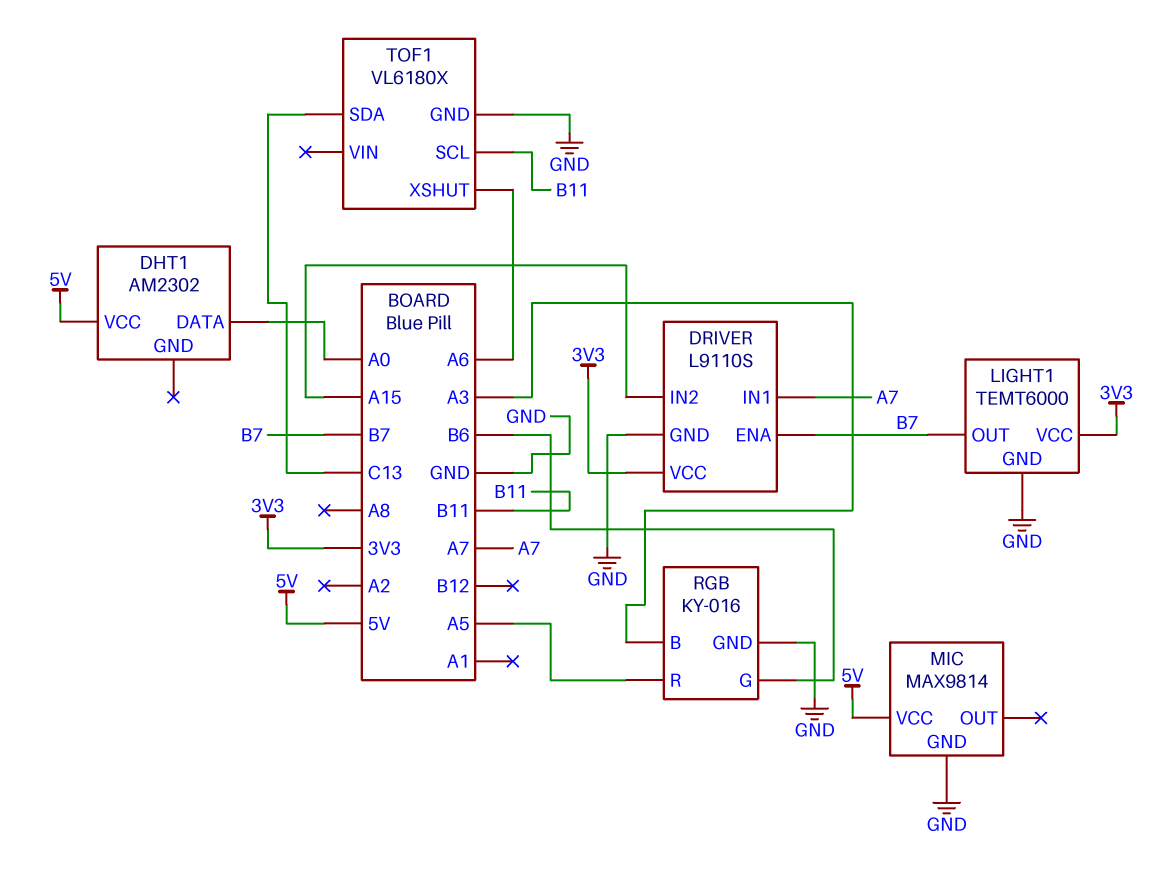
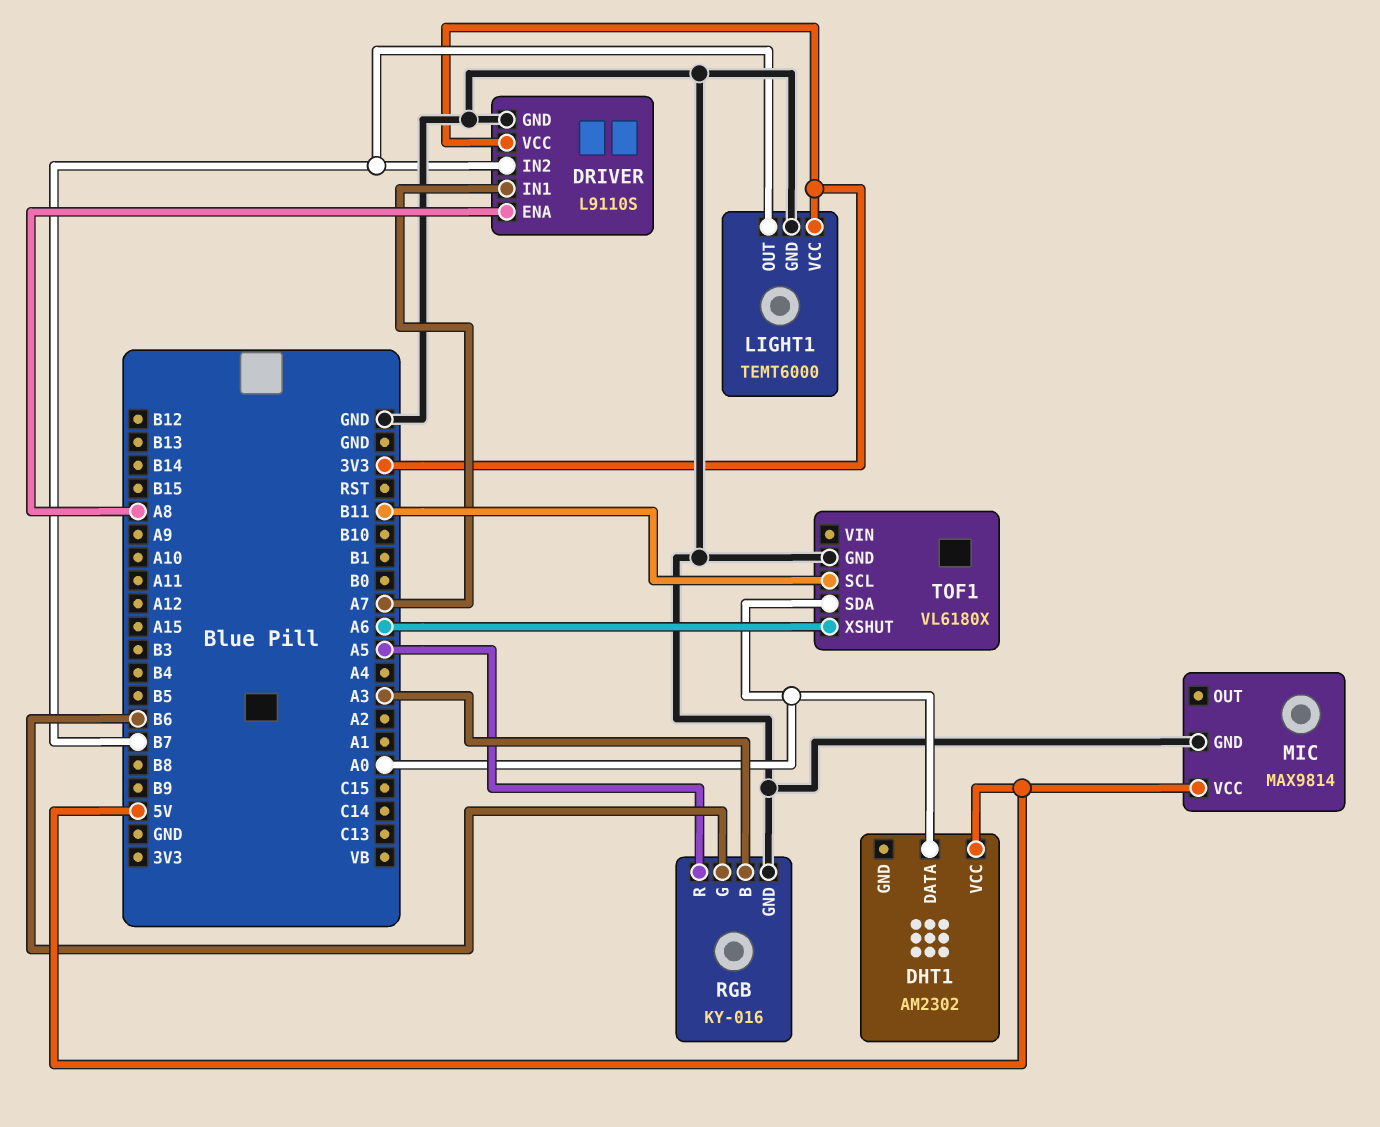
DRIVER pin ENA: B7 -> A8
DRIVER pin IN2: A15 -> B7
TOF1 pin SDA: C13 -> A0

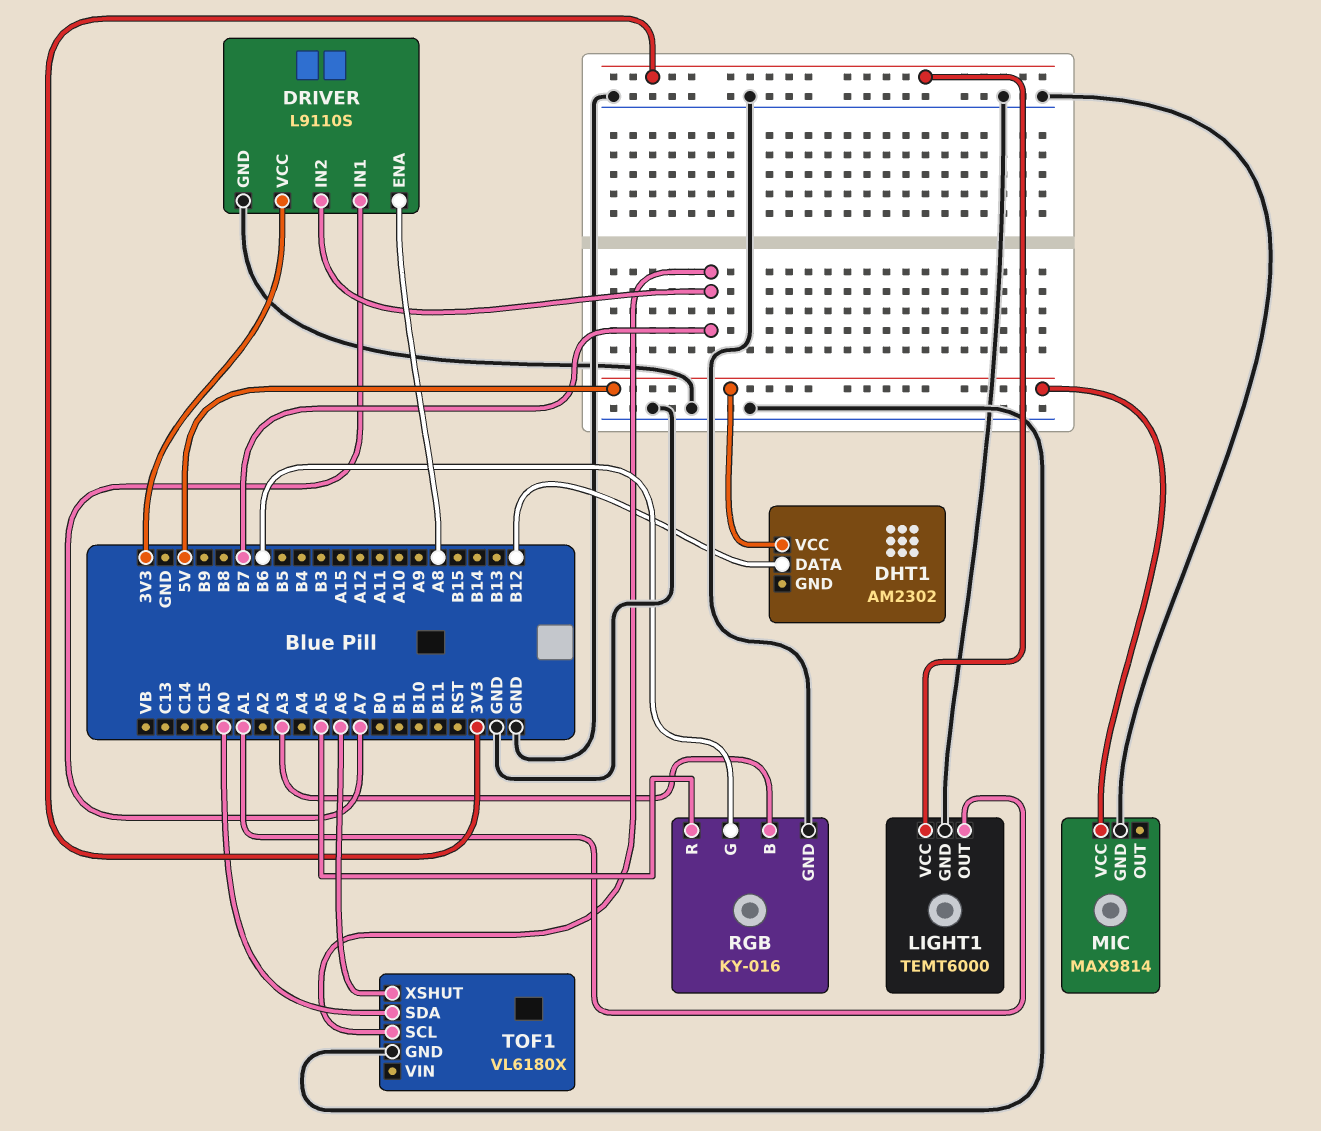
DHT1 pin DATA: A0 -> B12
LIGHT1 pin OUT: B7 -> A1
TOF1 pin SCL: B11 -> B7

